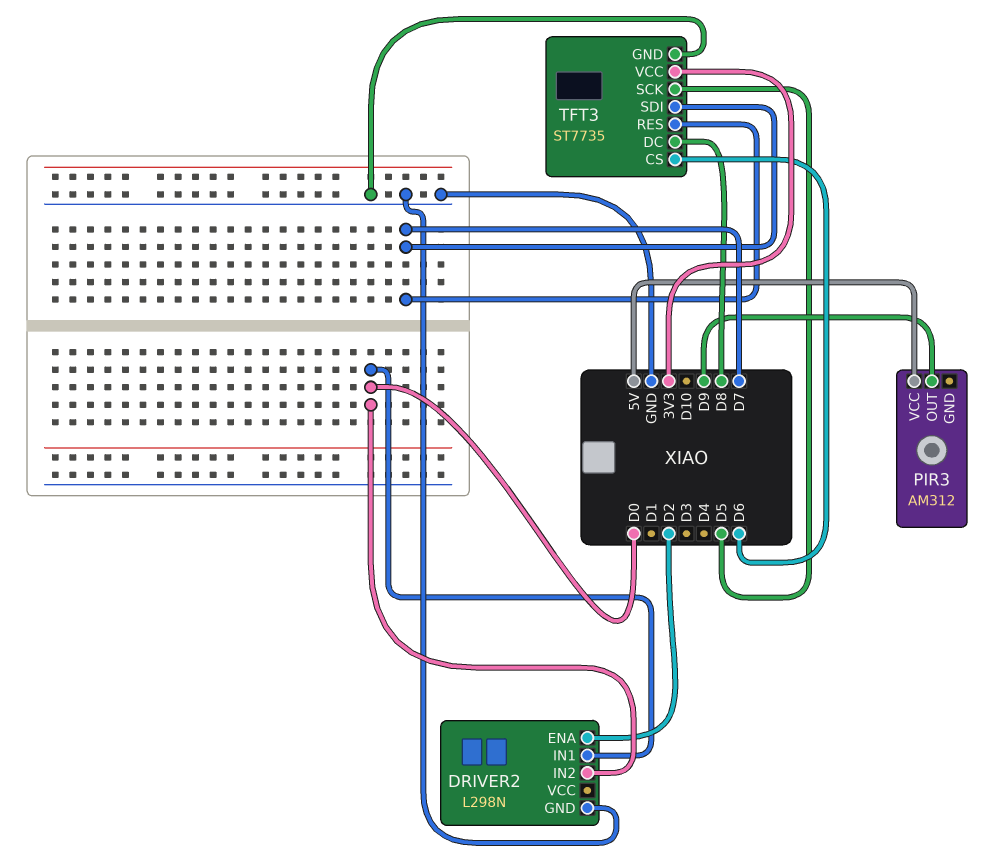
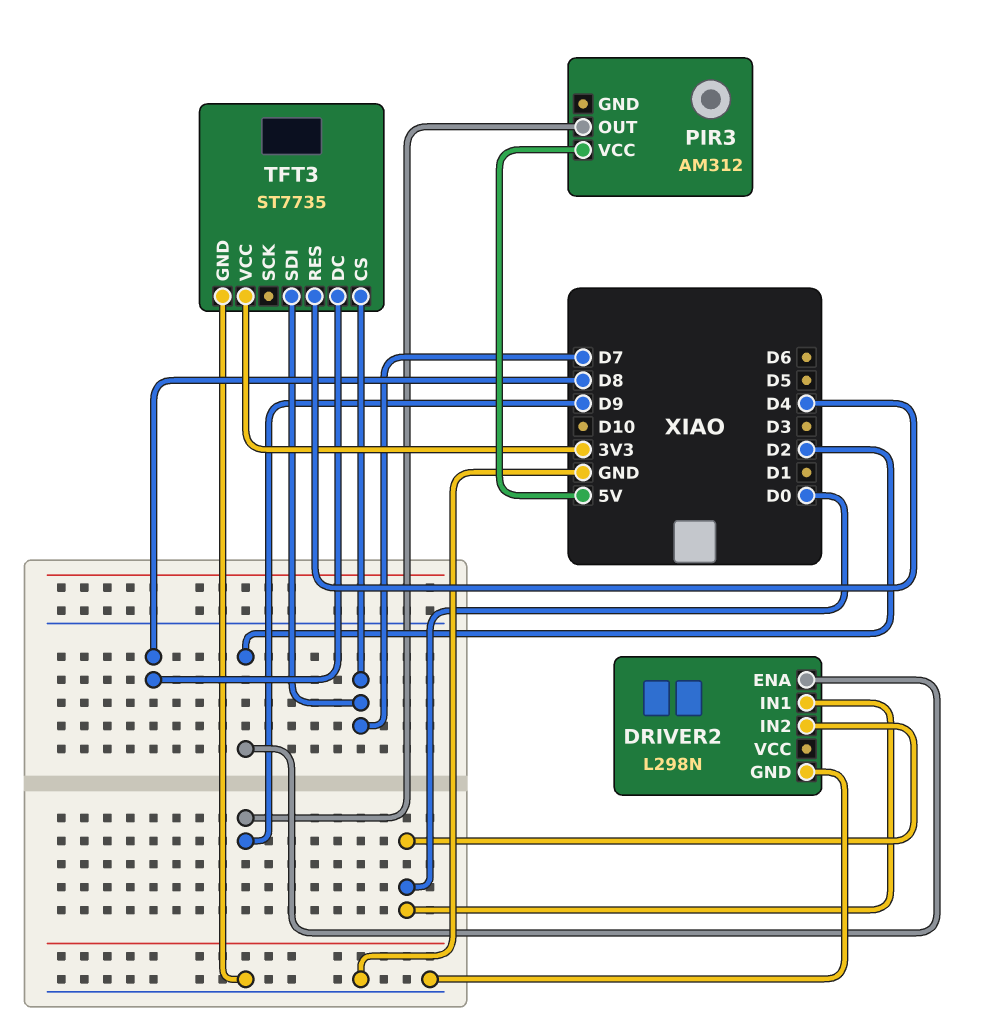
TFT3 pin CS: D6 -> D7
TFT3 pin RES: D7 -> D4
TFT3 pin SCK: D5 -> none

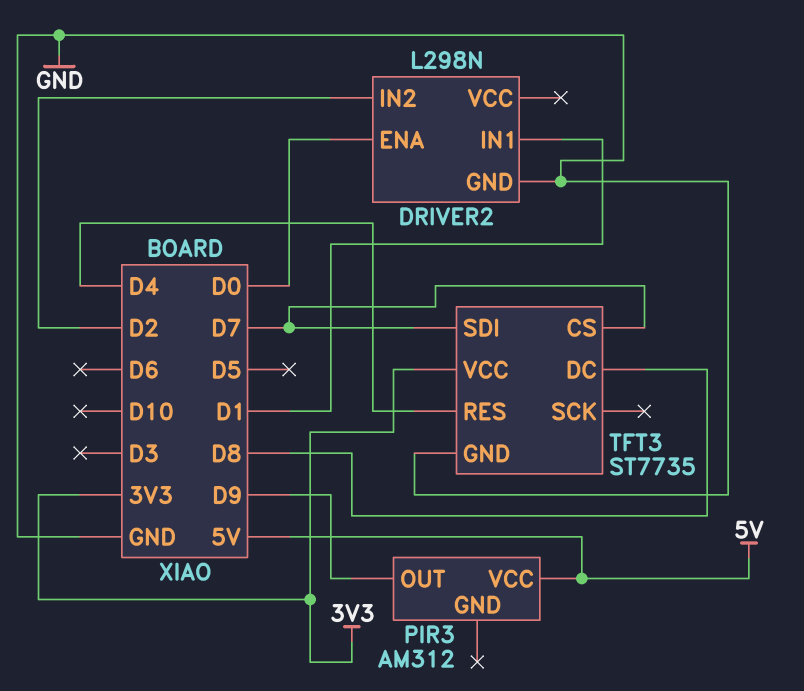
DRIVER2 pin ENA: D2 -> D0
DRIVER2 pin IN1: D0 -> D1
DRIVER2 pin IN2: D0 -> D2

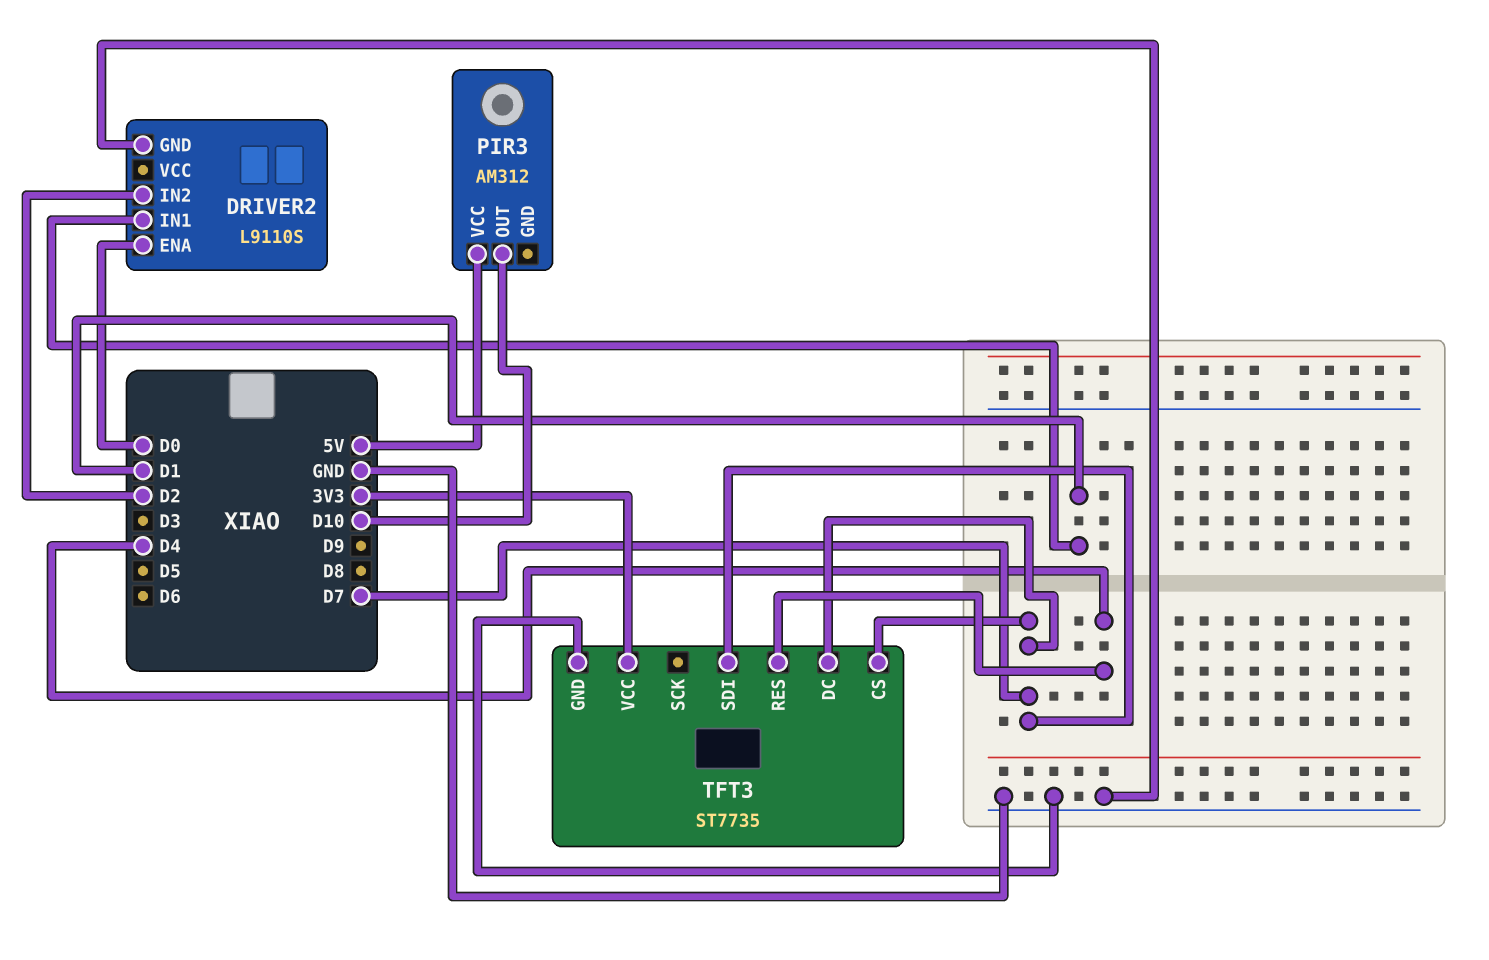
DRIVER2: L298N -> L9110S
PIR3 pin OUT: D9 -> D10
TFT3 pin DC: D8 -> D7

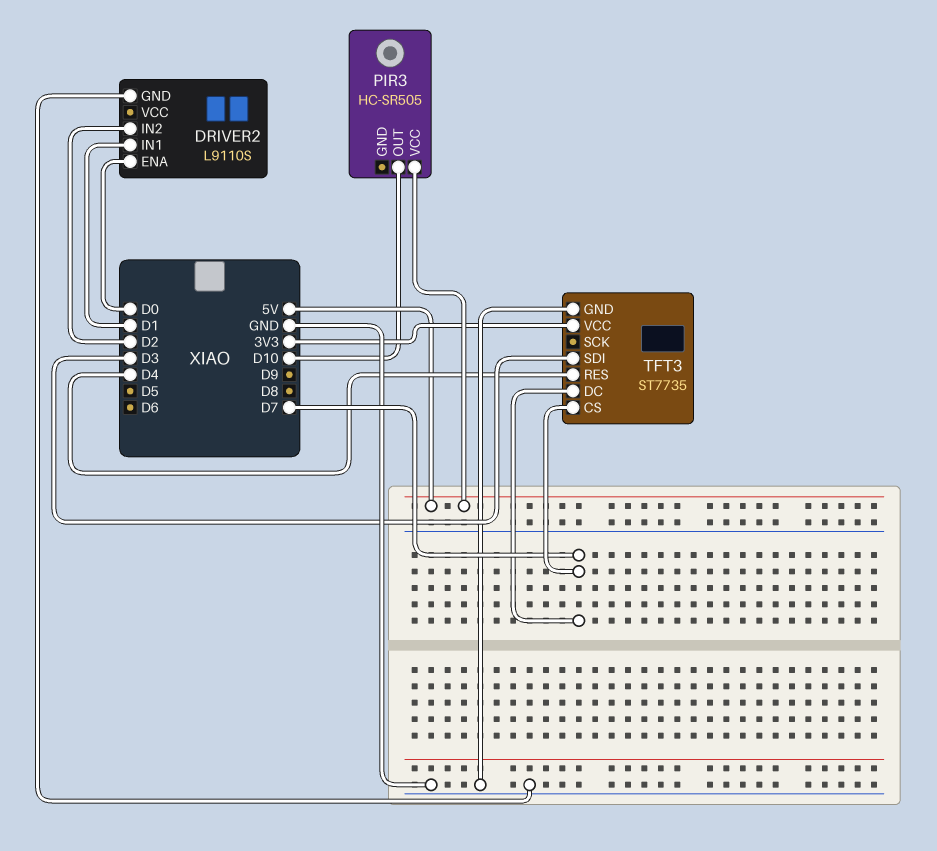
PIR3: AM312 -> HC-SR505
TFT3 pin SDI: D7 -> D3

